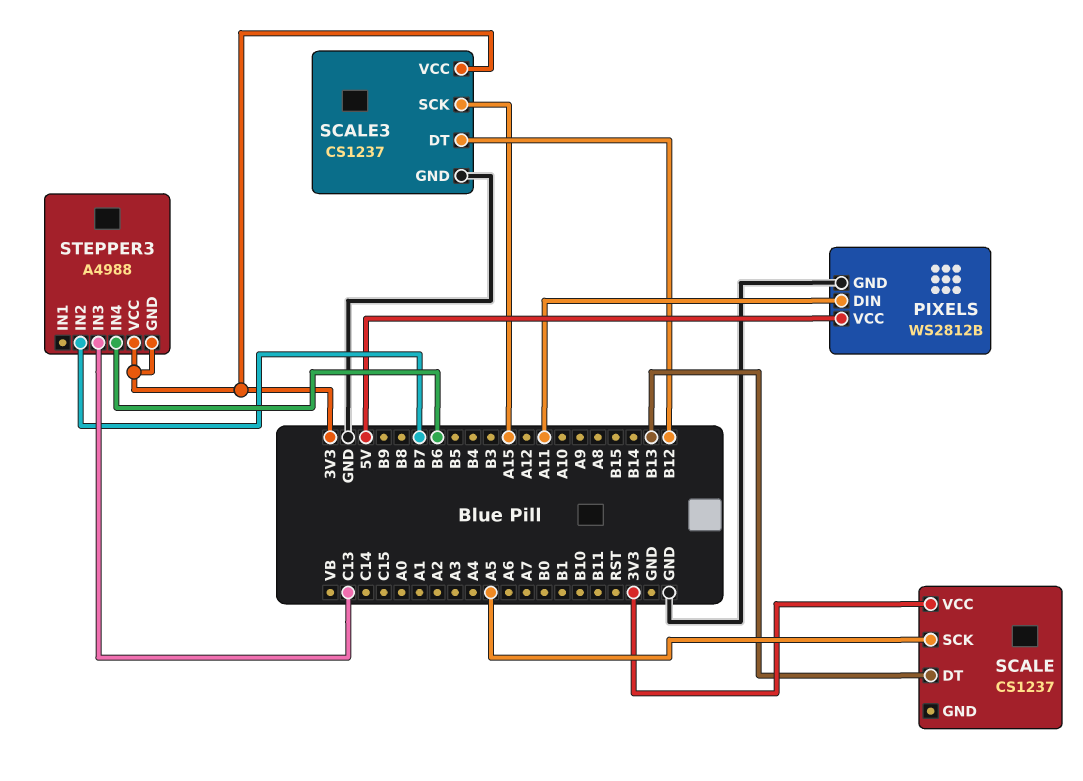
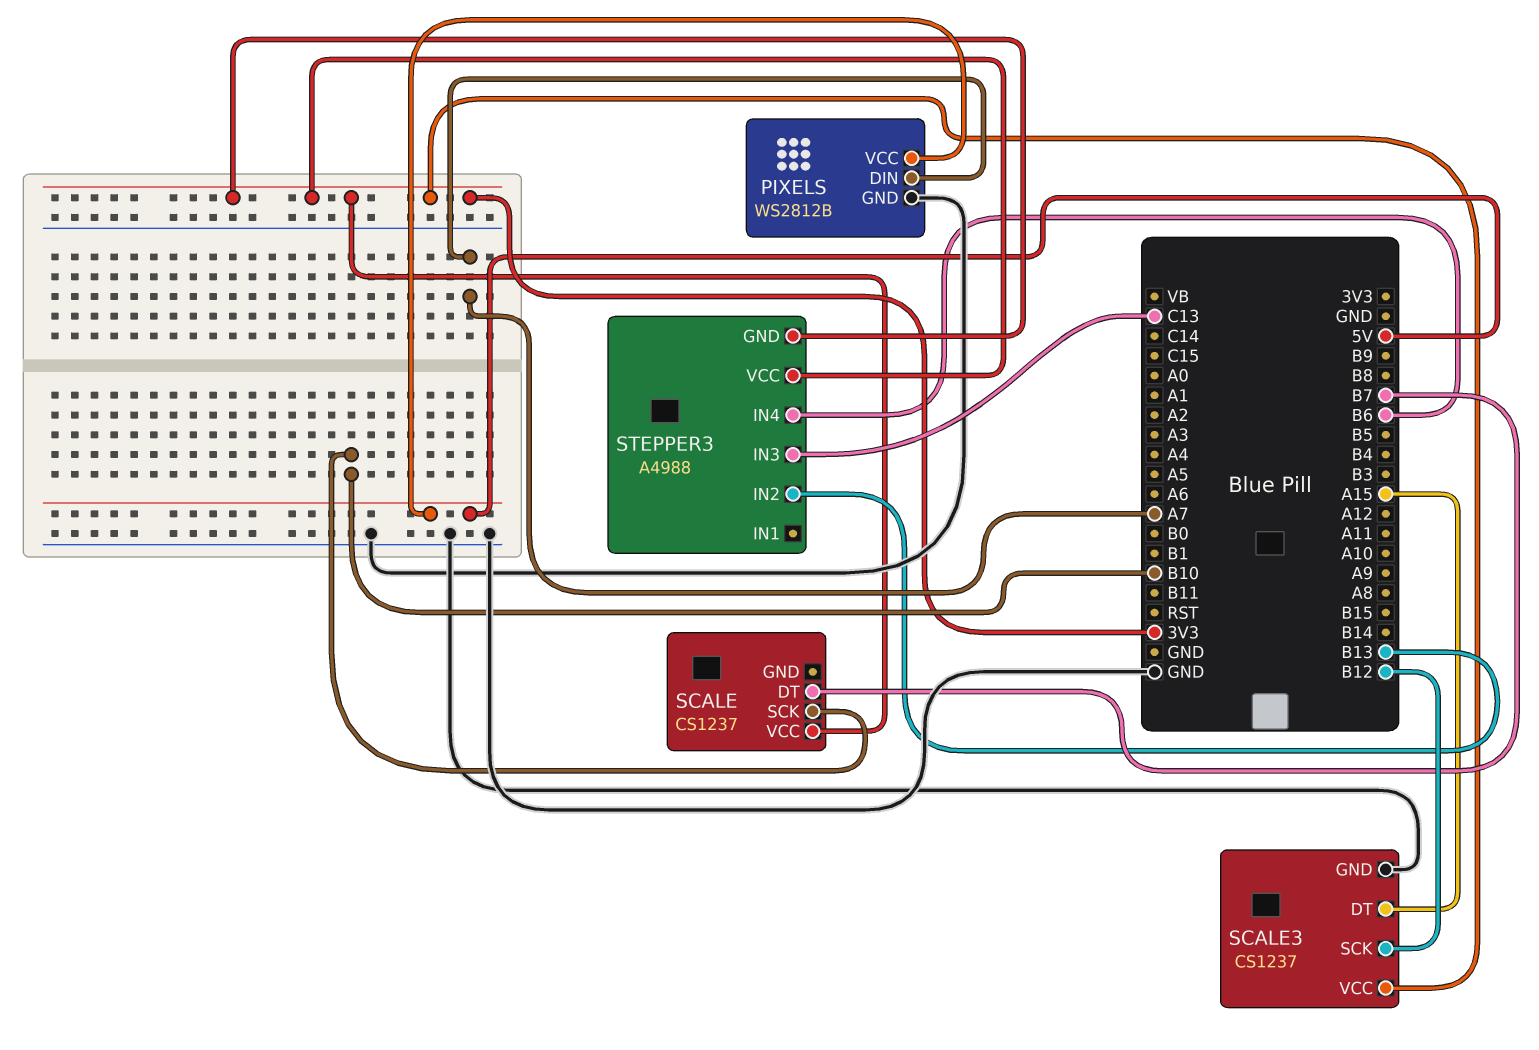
PIXELS pin DIN: A11 -> A7
SCALE pin DT: B13 -> B7
SCALE pin SCK: A5 -> B10
SCALE3 pin DT: B12 -> A15
SCALE3 pin SCK: A15 -> B12
STEPPER3 pin IN2: B7 -> B13

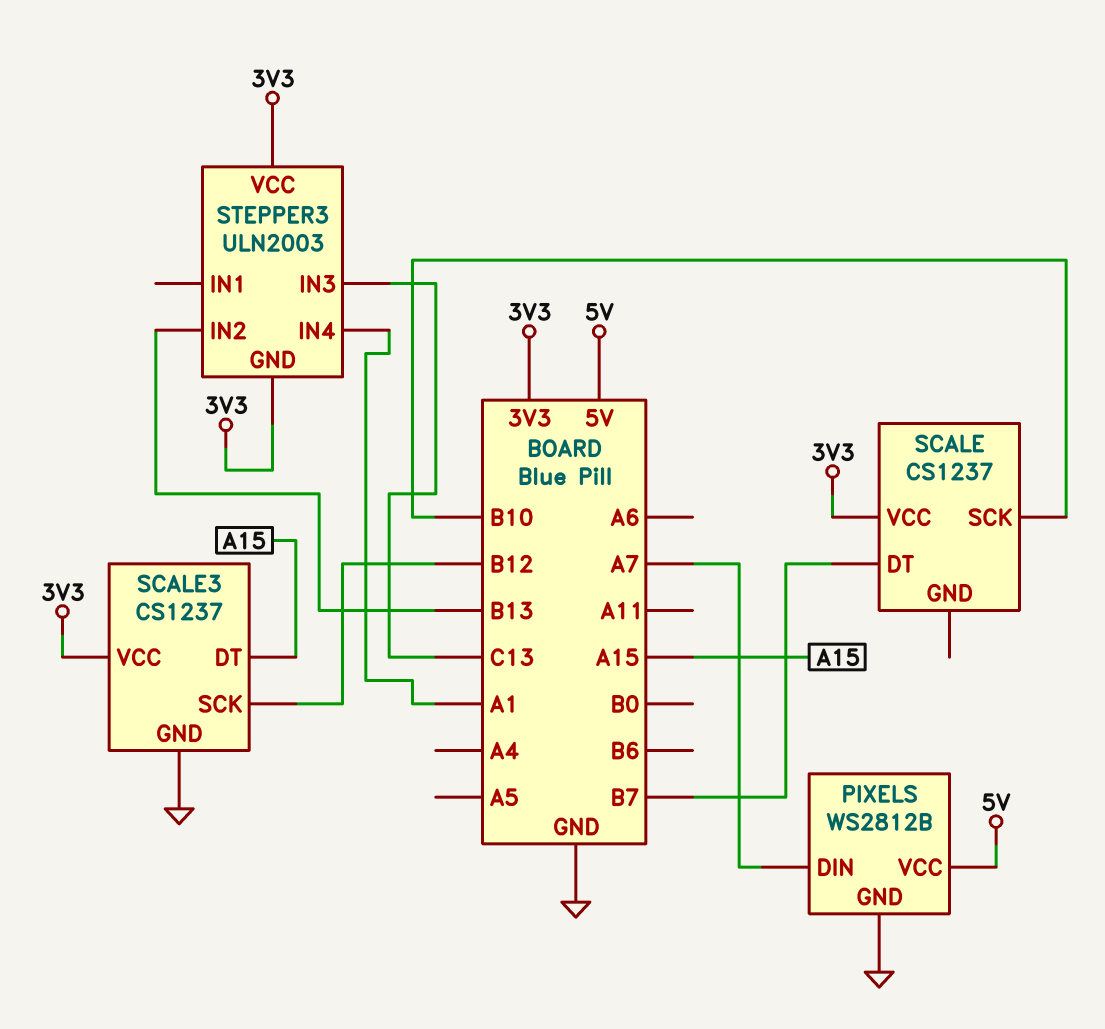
STEPPER3: A4988 -> ULN2003
STEPPER3 pin IN4: B6 -> A1

